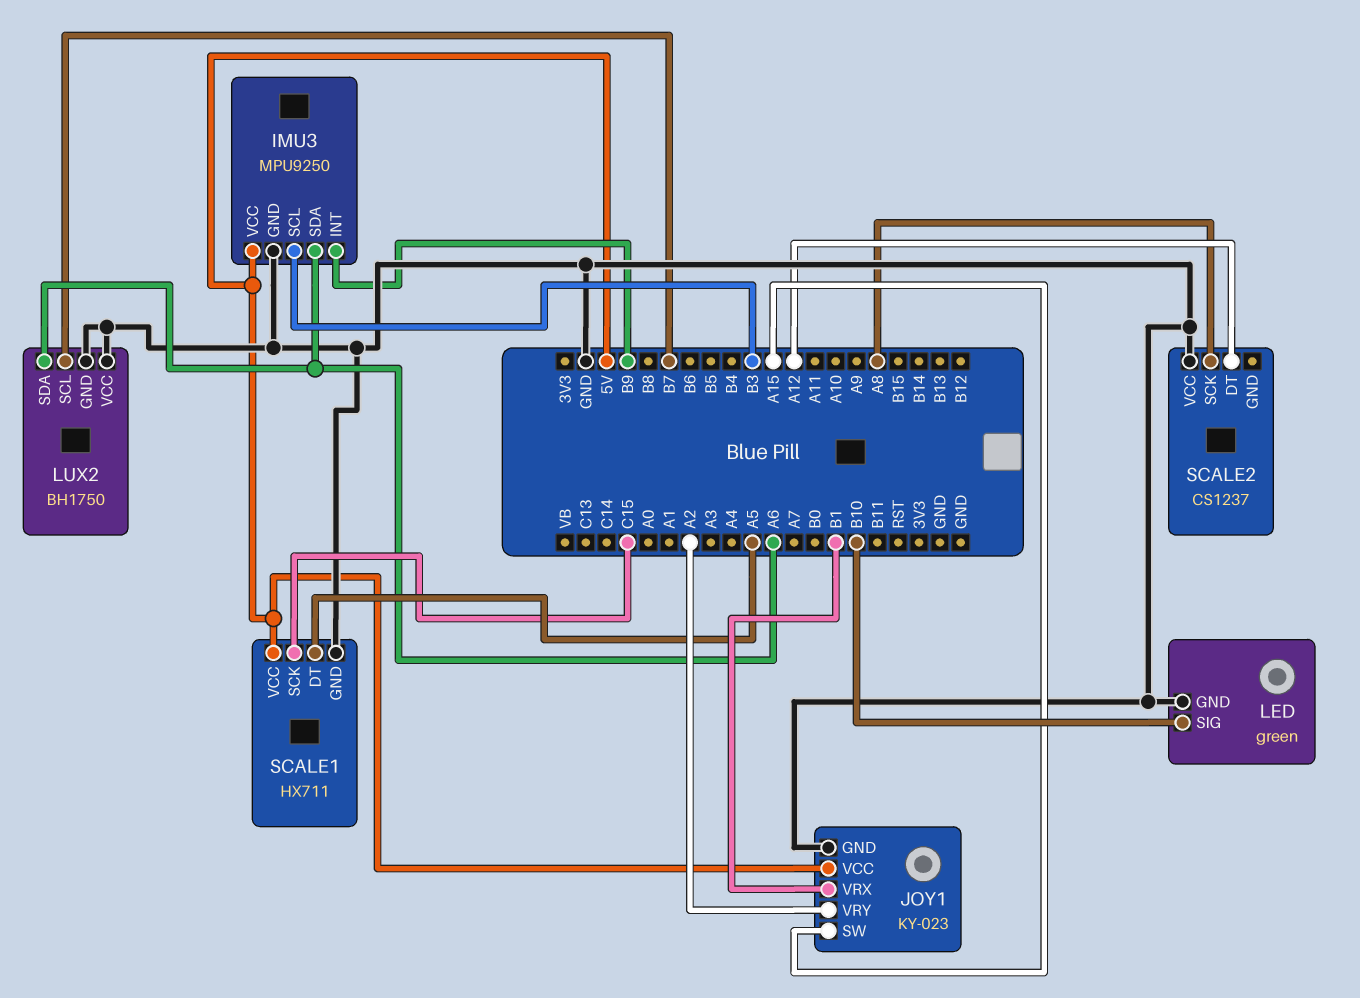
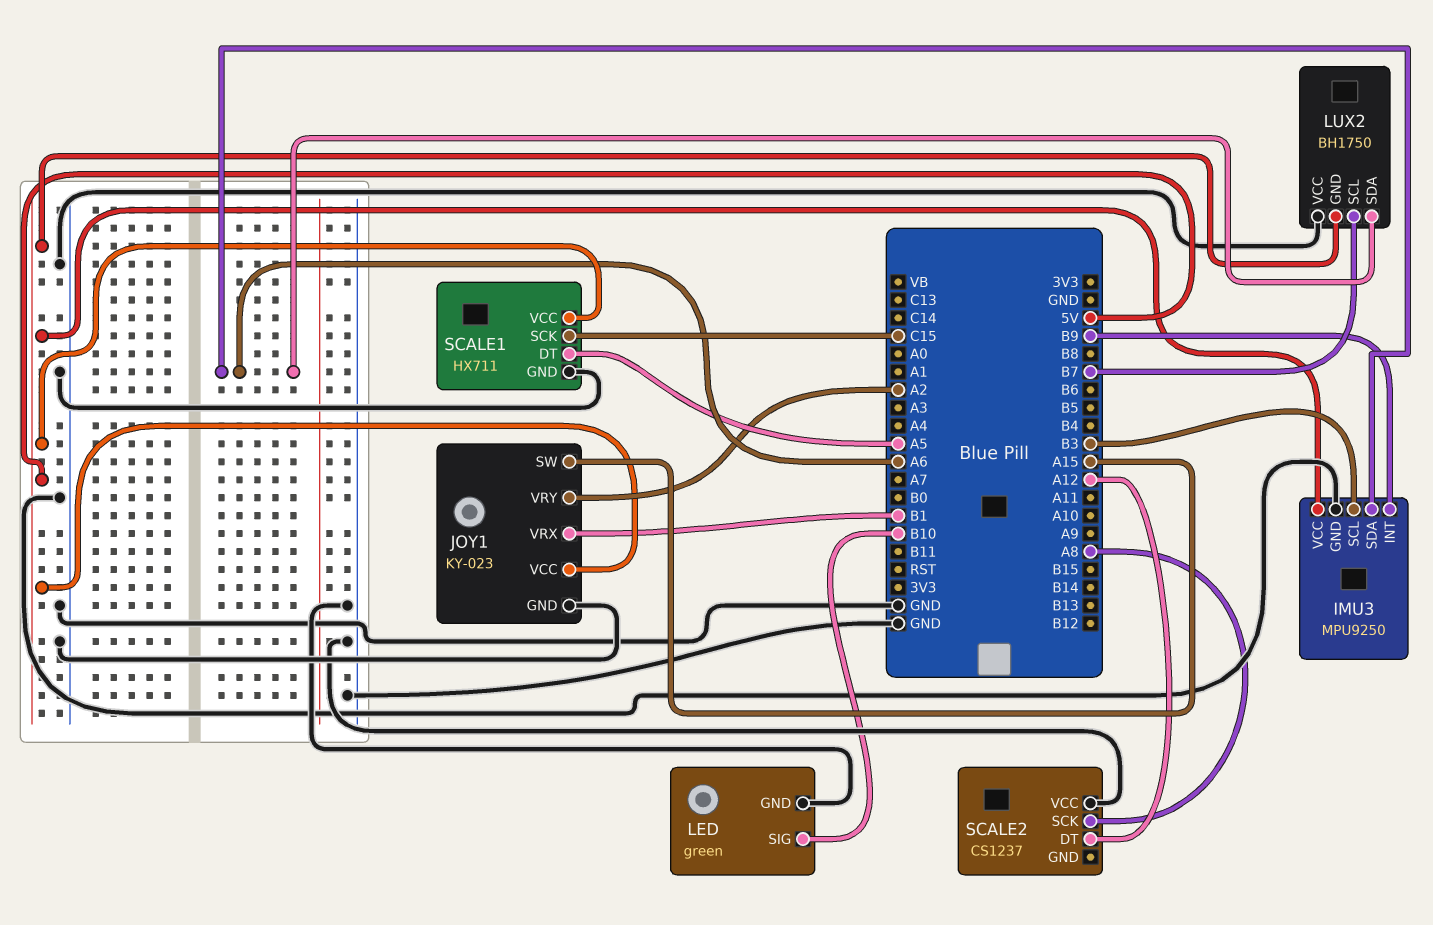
LUX2 pin GND: GND -> 5V

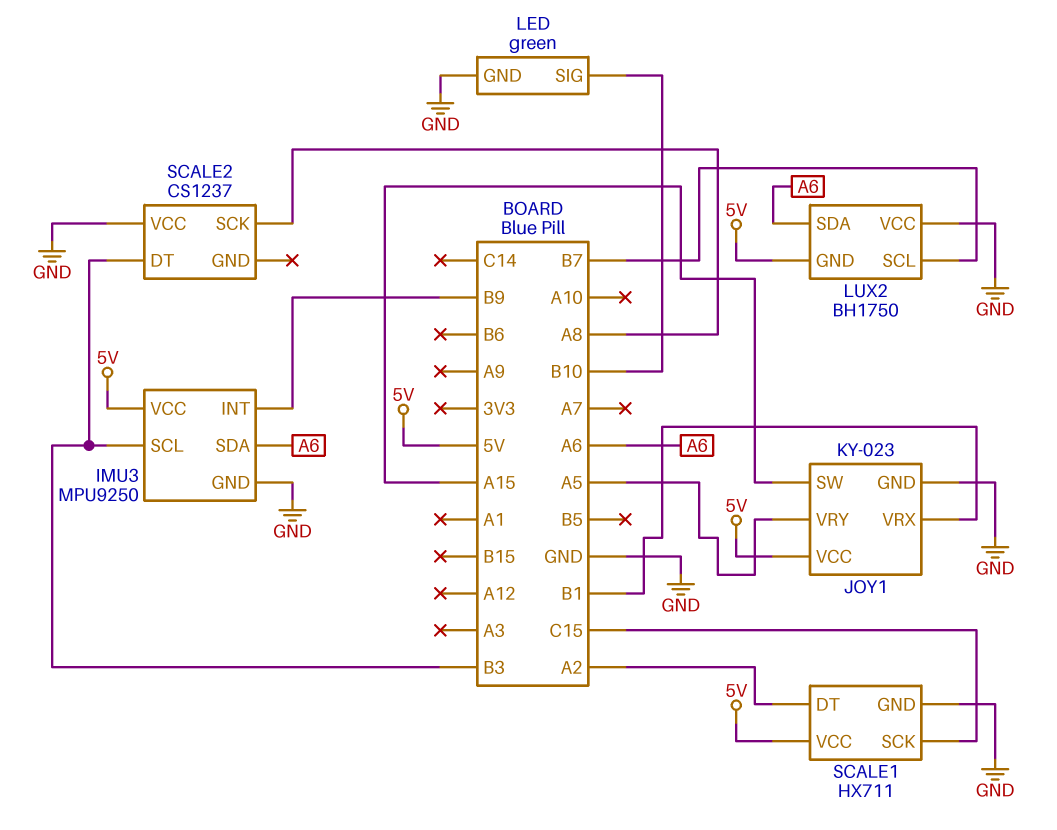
JOY1 pin VRY: A2 -> A5
SCALE1 pin DT: A5 -> A2
SCALE2 pin DT: A12 -> B3

